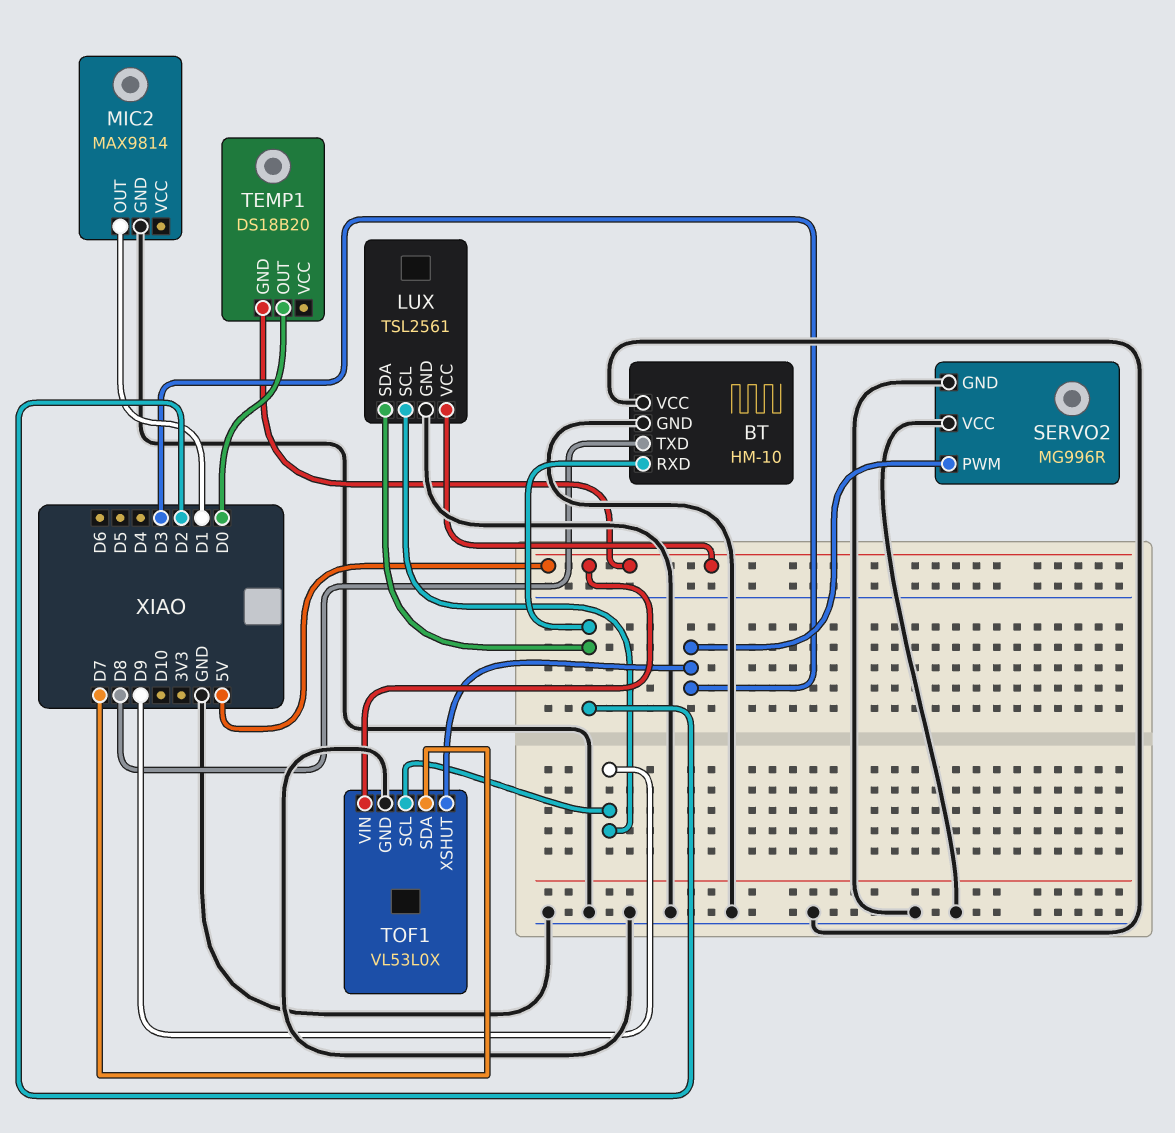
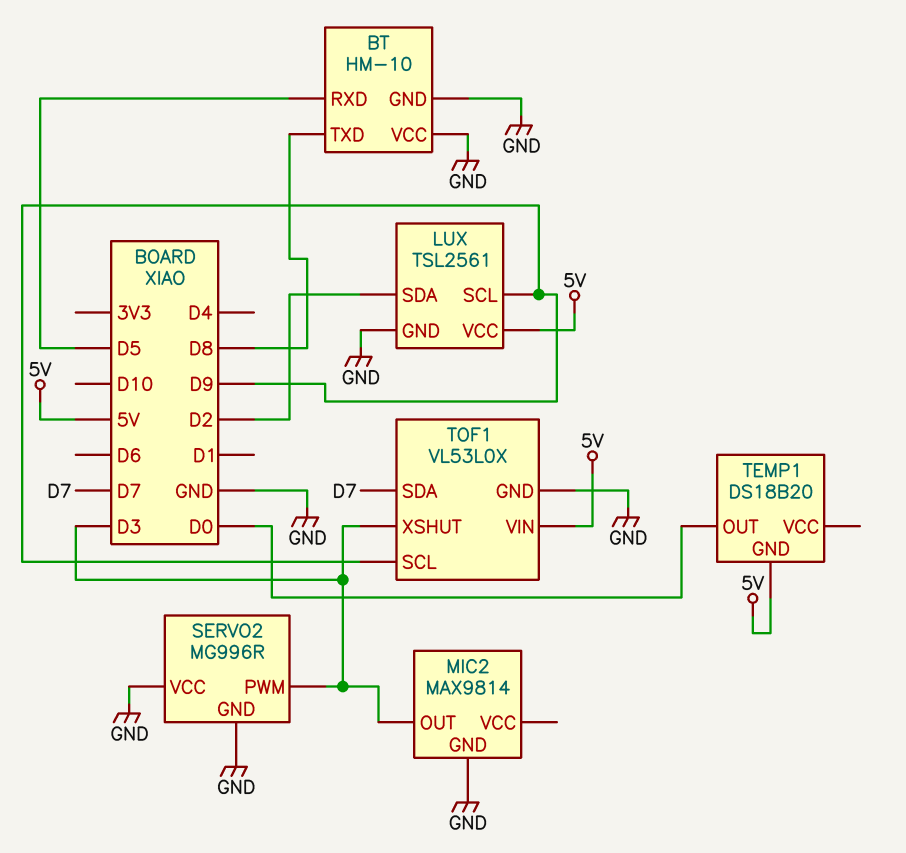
BT pin RXD: D2 -> D5
MIC2 pin OUT: D1 -> D3

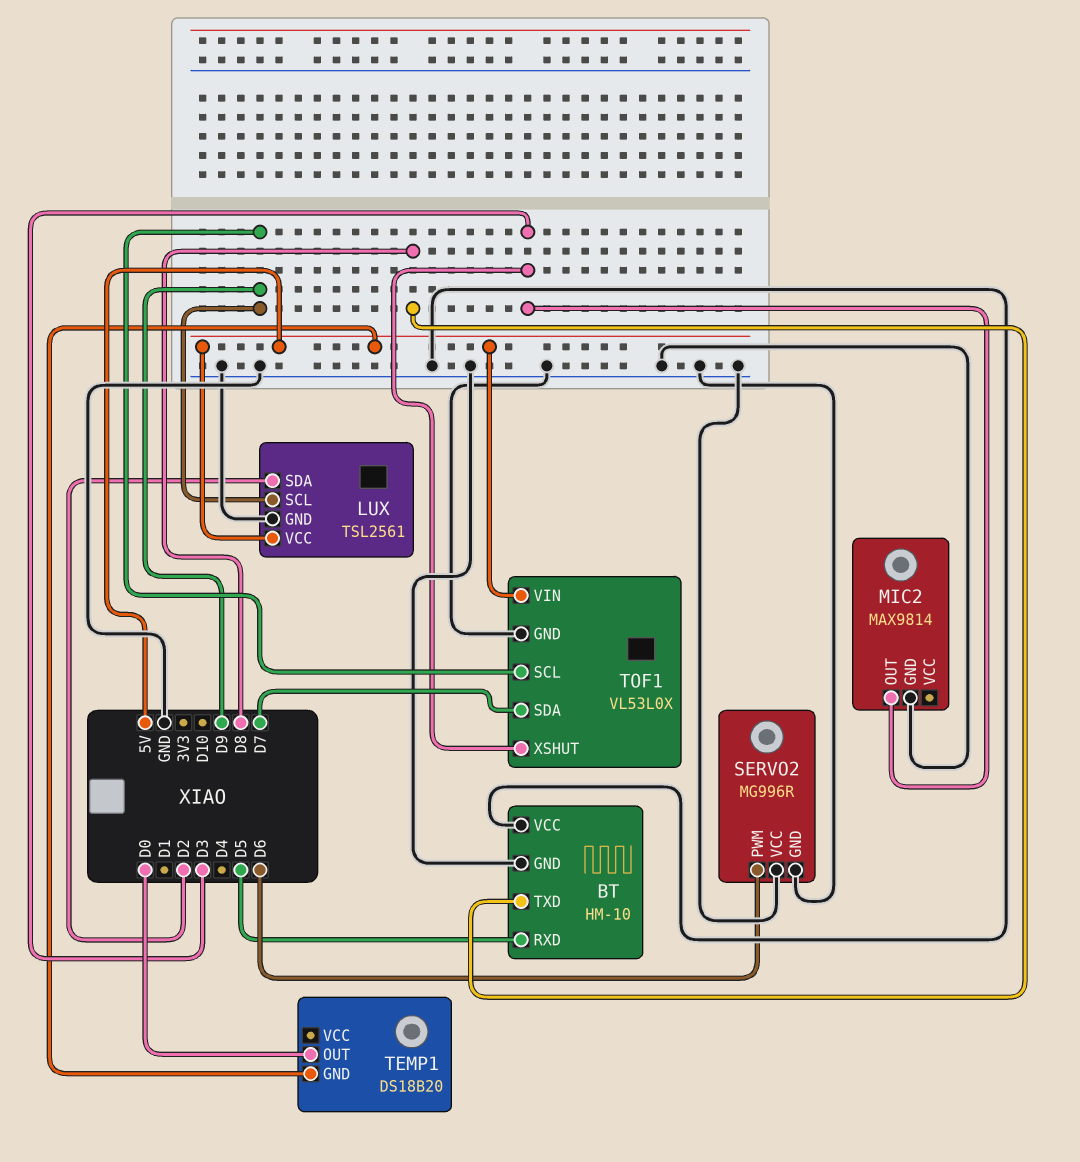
SERVO2 pin PWM: D3 -> D6

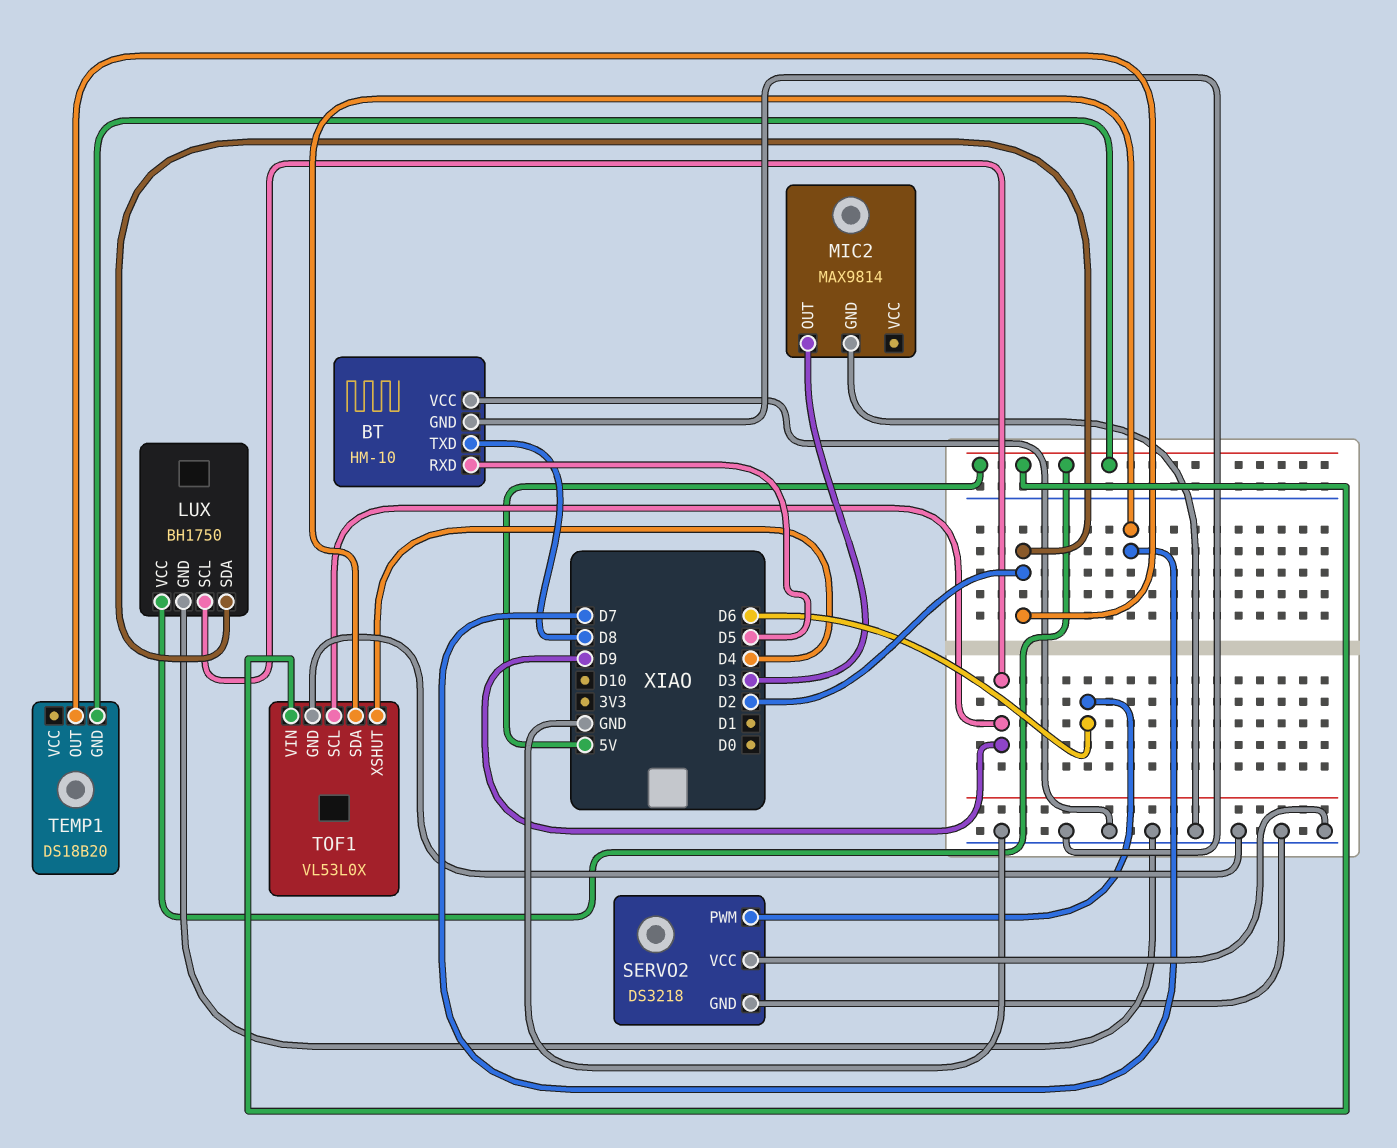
LUX: TSL2561 -> BH1750
SERVO2: MG996R -> DS3218
TEMP1 pin OUT: D0 -> D2
TOF1 pin XSHUT: D3 -> D4

